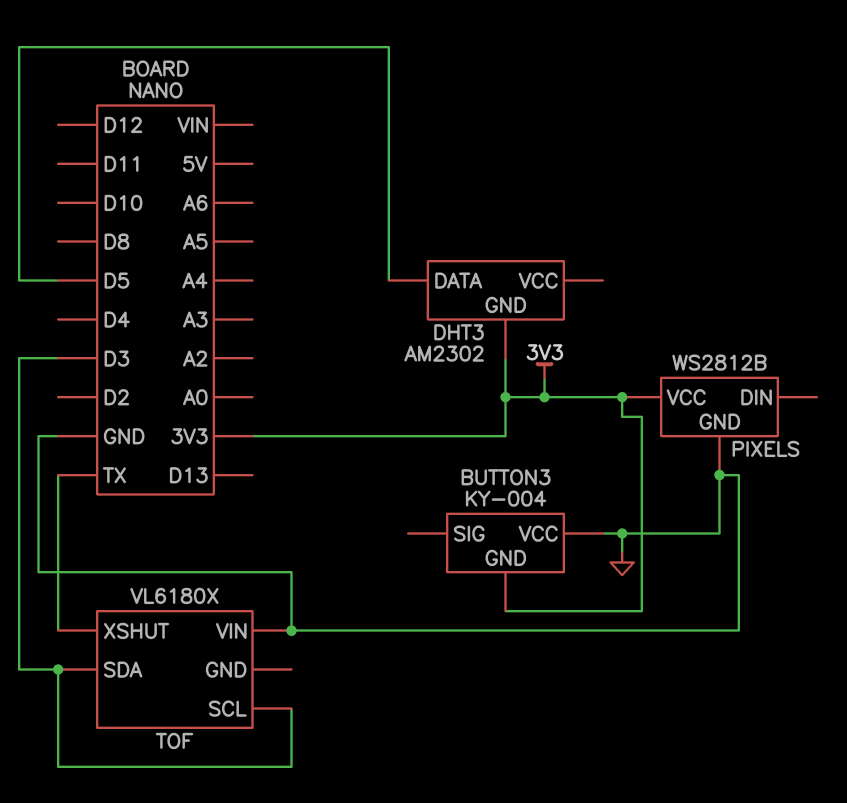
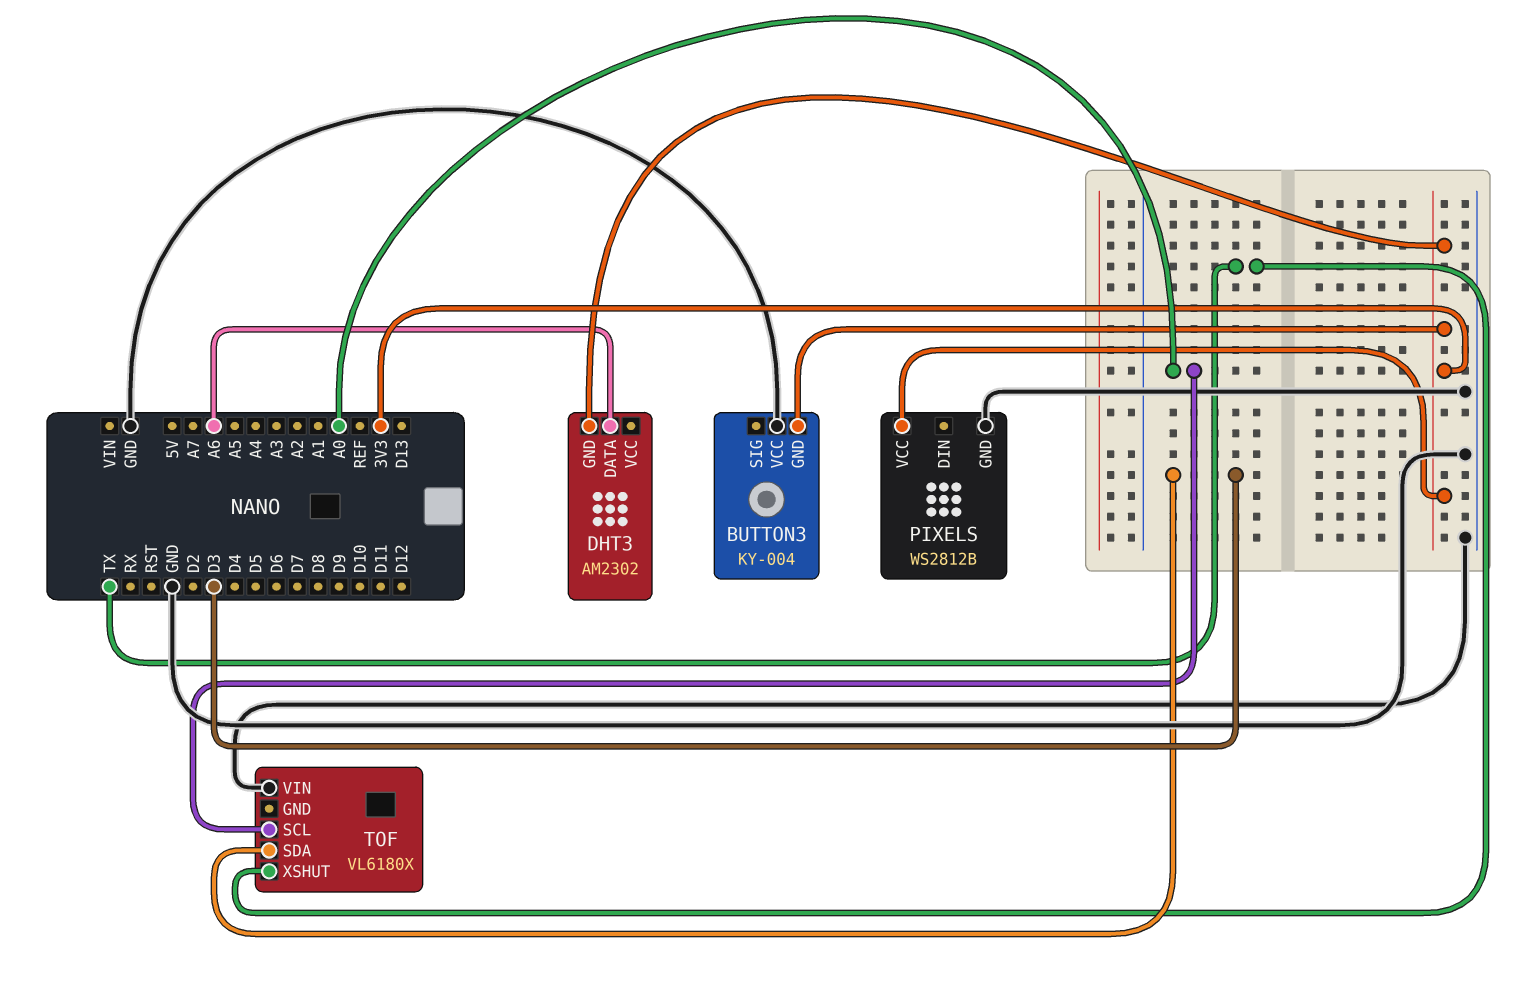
DHT3 pin DATA: D5 -> A6
TOF pin SCL: D3 -> A0

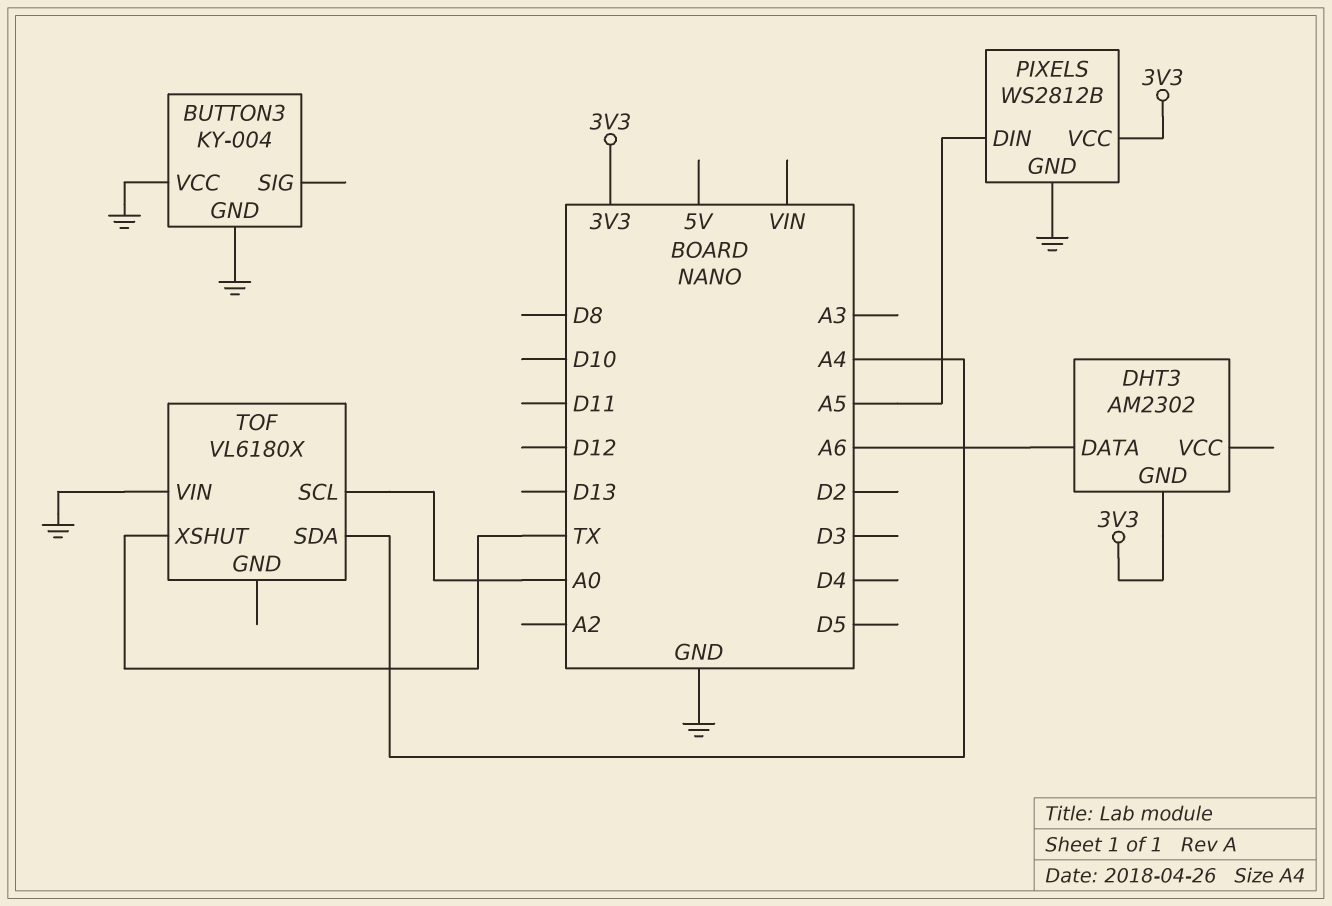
BUTTON3 pin GND: 3V3 -> GND
PIXELS pin DIN: none -> A5
TOF pin SDA: D3 -> A4

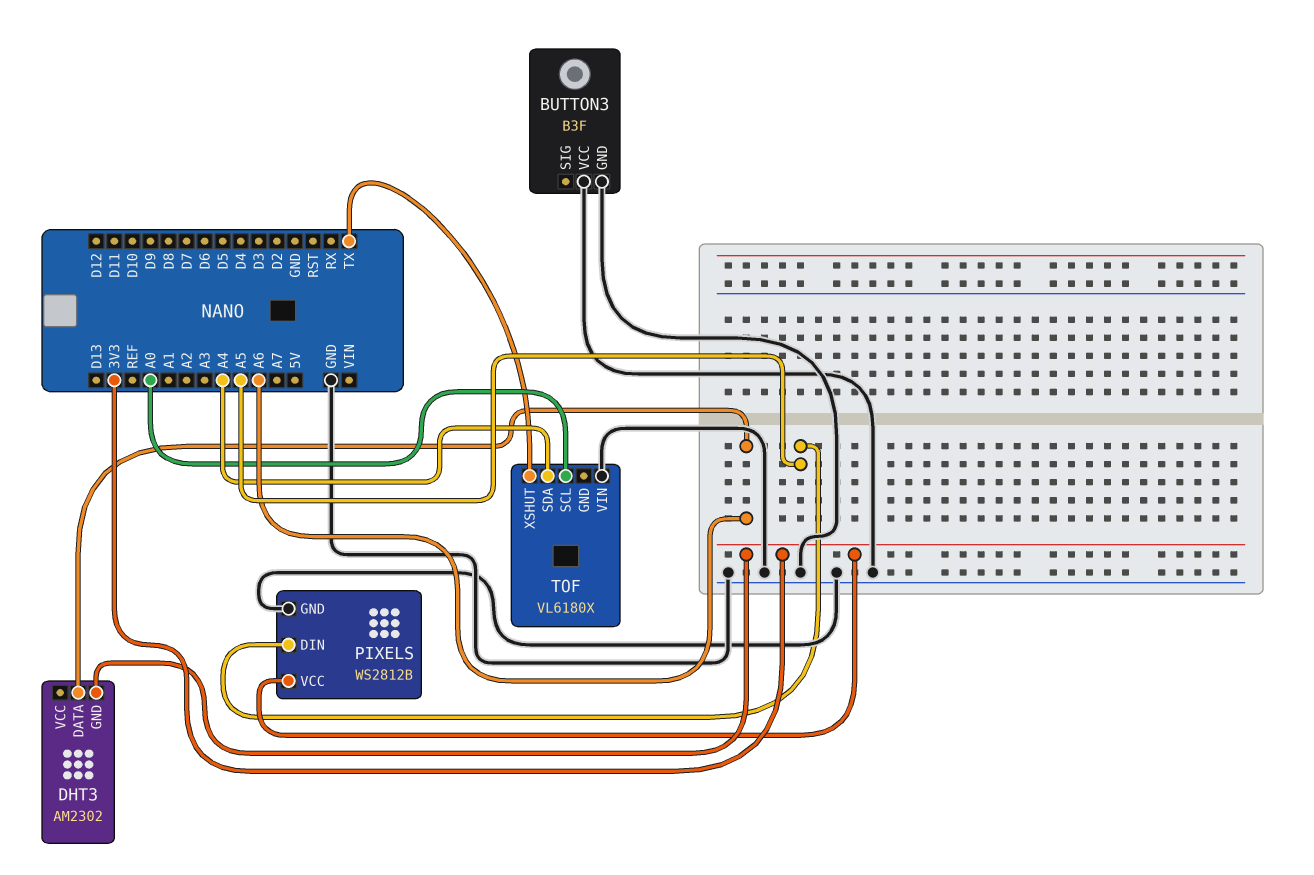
BUTTON3: KY-004 -> B3F

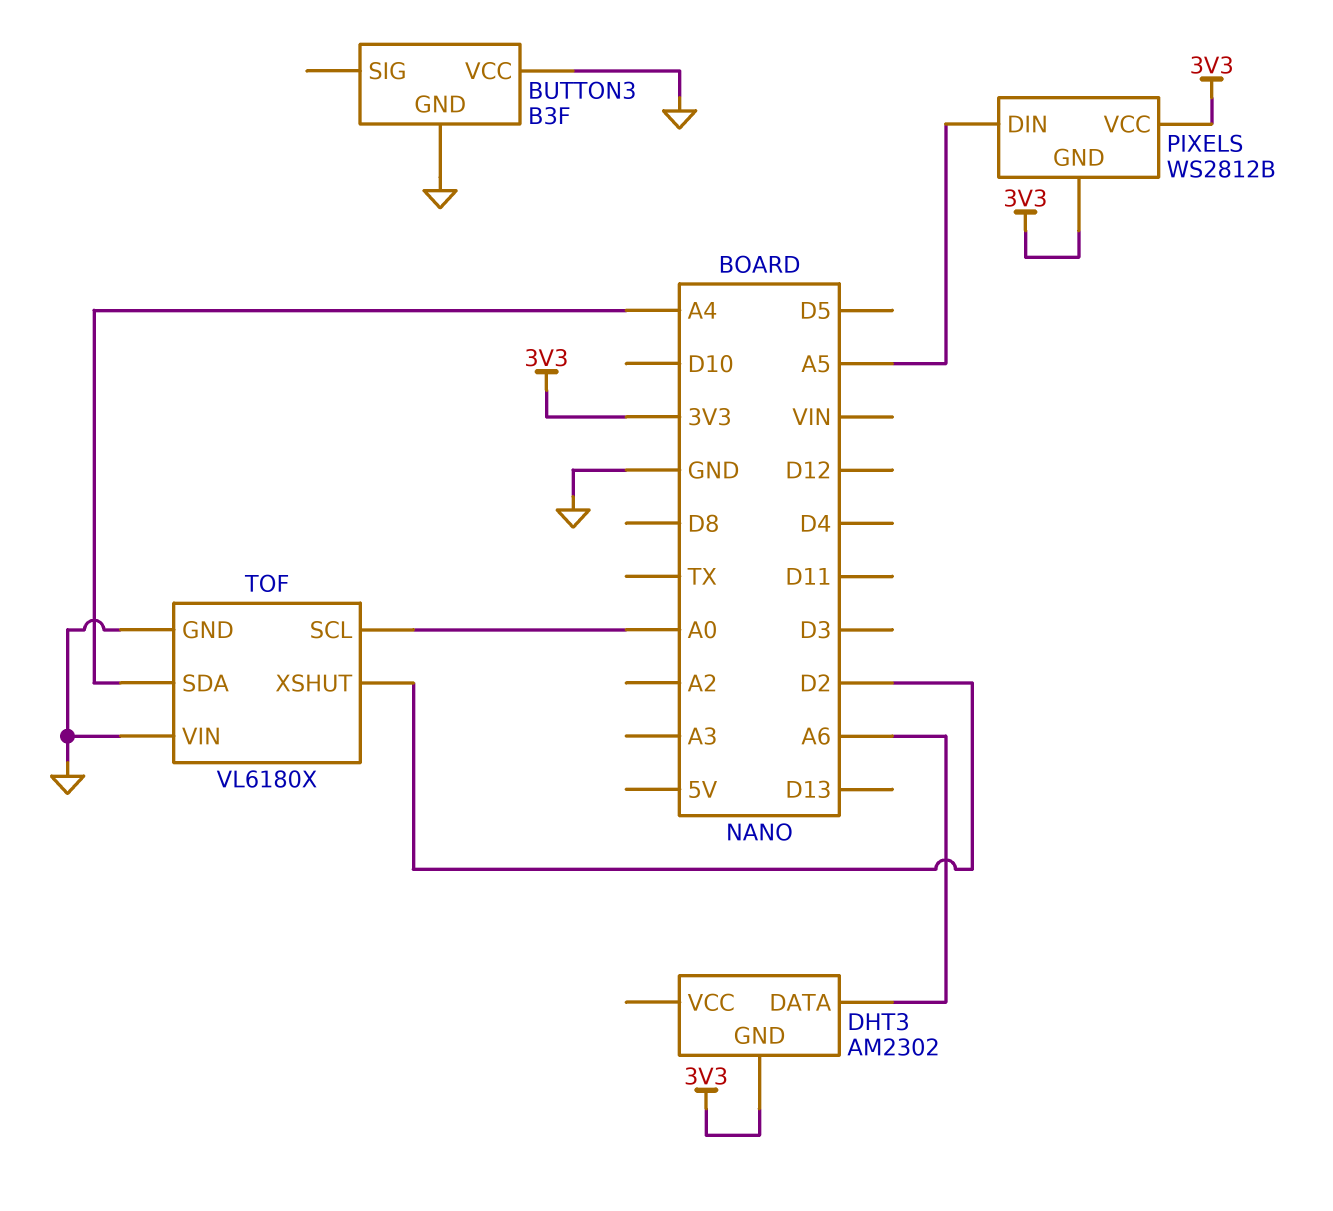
PIXELS pin GND: GND -> 3V3
TOF pin GND: none -> GND
TOF pin XSHUT: TX -> D2

